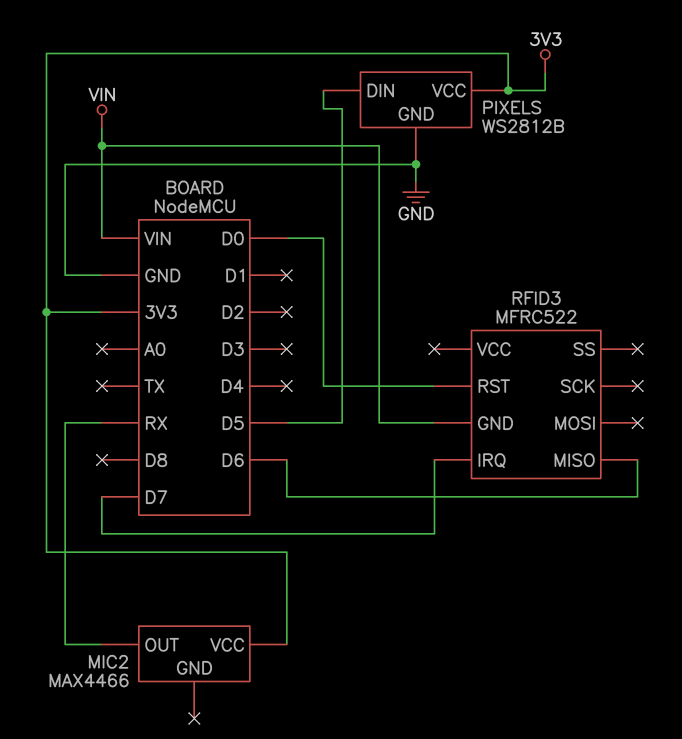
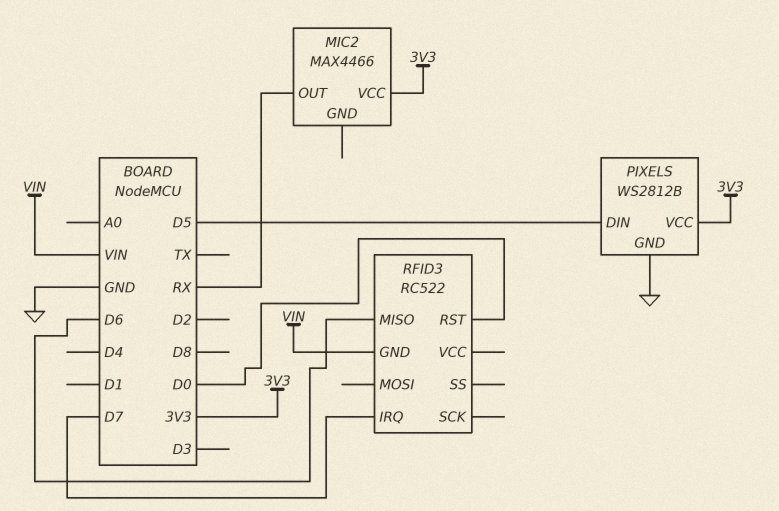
RFID3: MFRC522 -> RC522

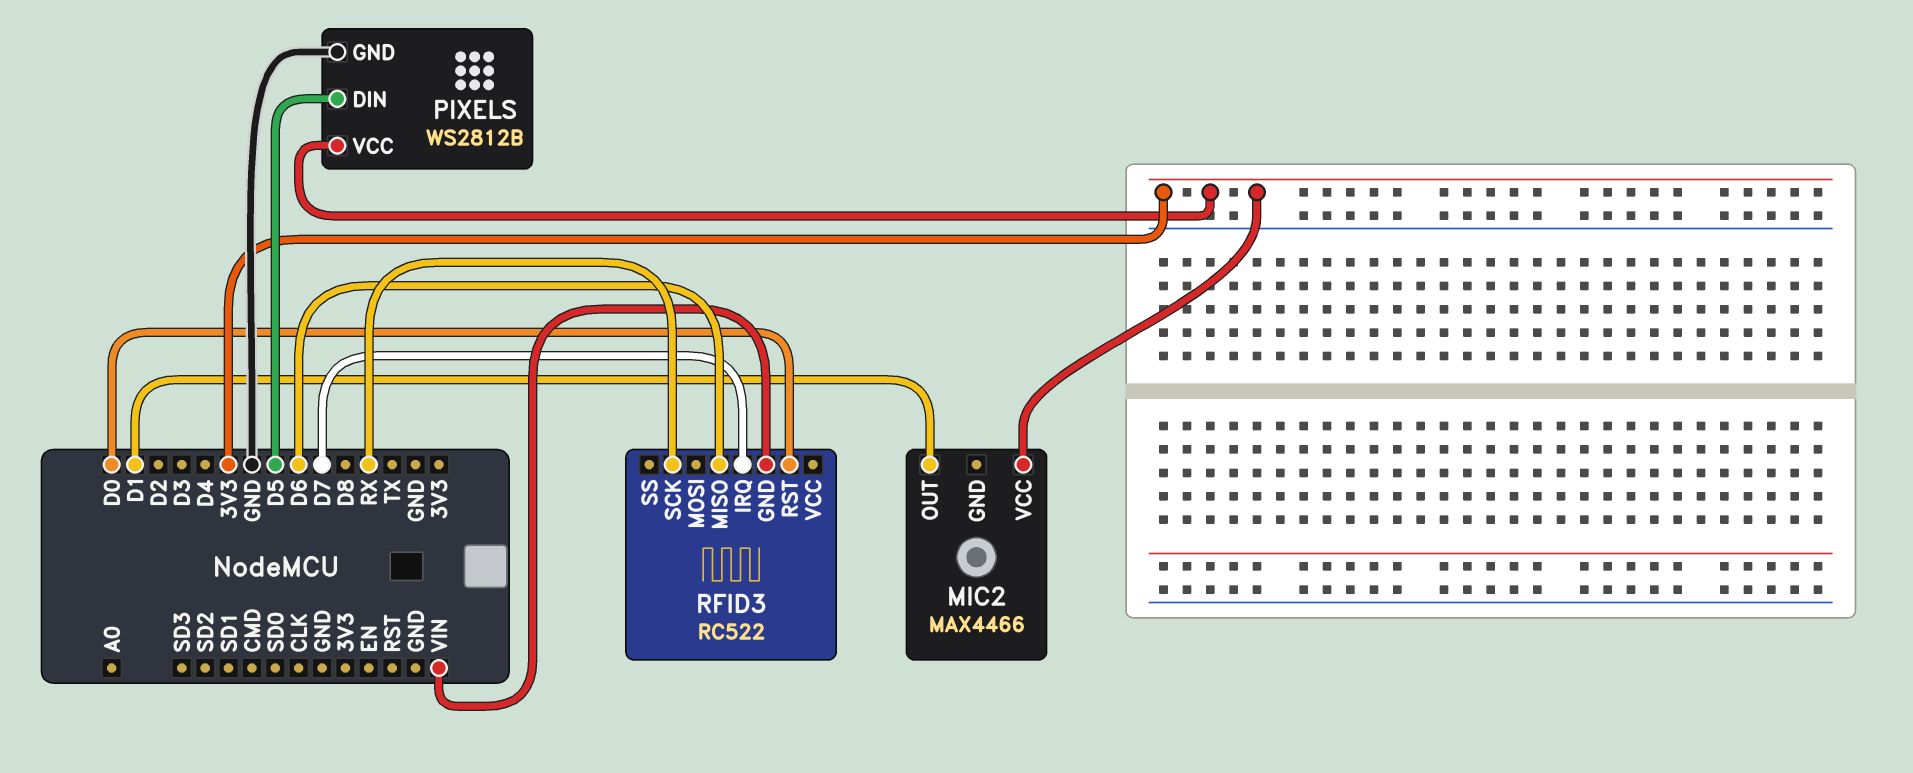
MIC2 pin OUT: RX -> D1
RFID3 pin SCK: none -> RX

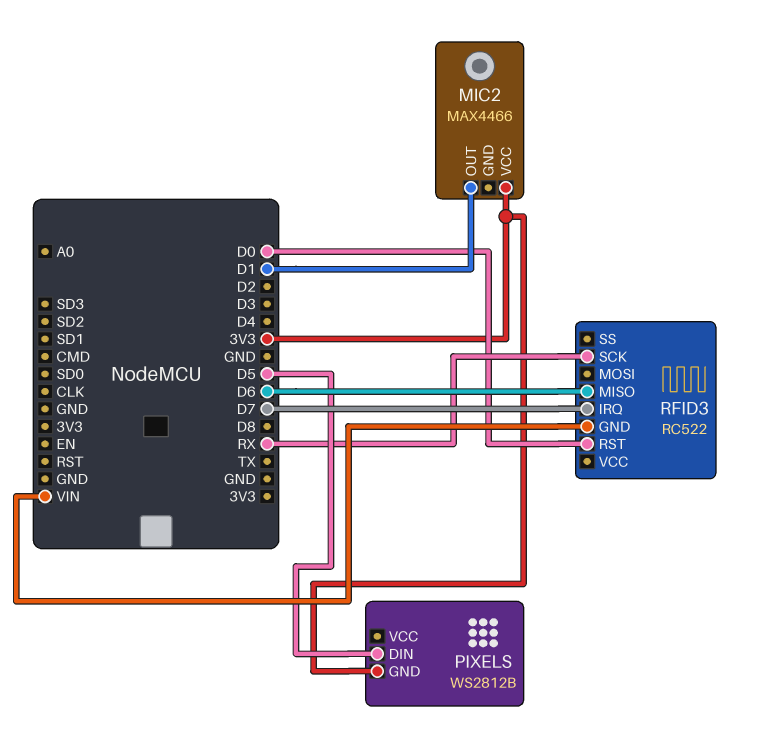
PIXELS pin GND: GND -> 3V3
PIXELS pin VCC: 3V3 -> none

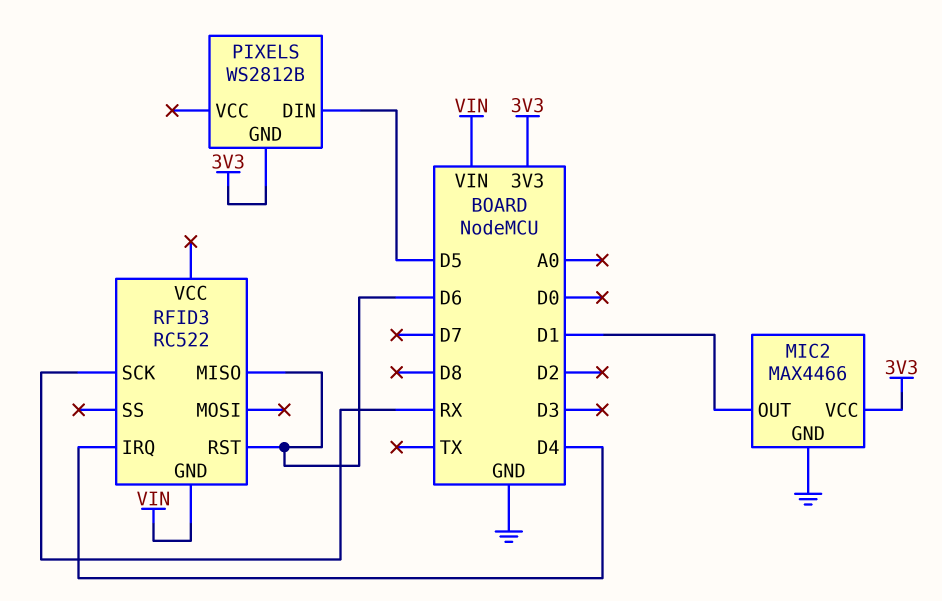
MIC2 pin GND: none -> GND
RFID3 pin IRQ: D7 -> D4
RFID3 pin RST: D0 -> D6

